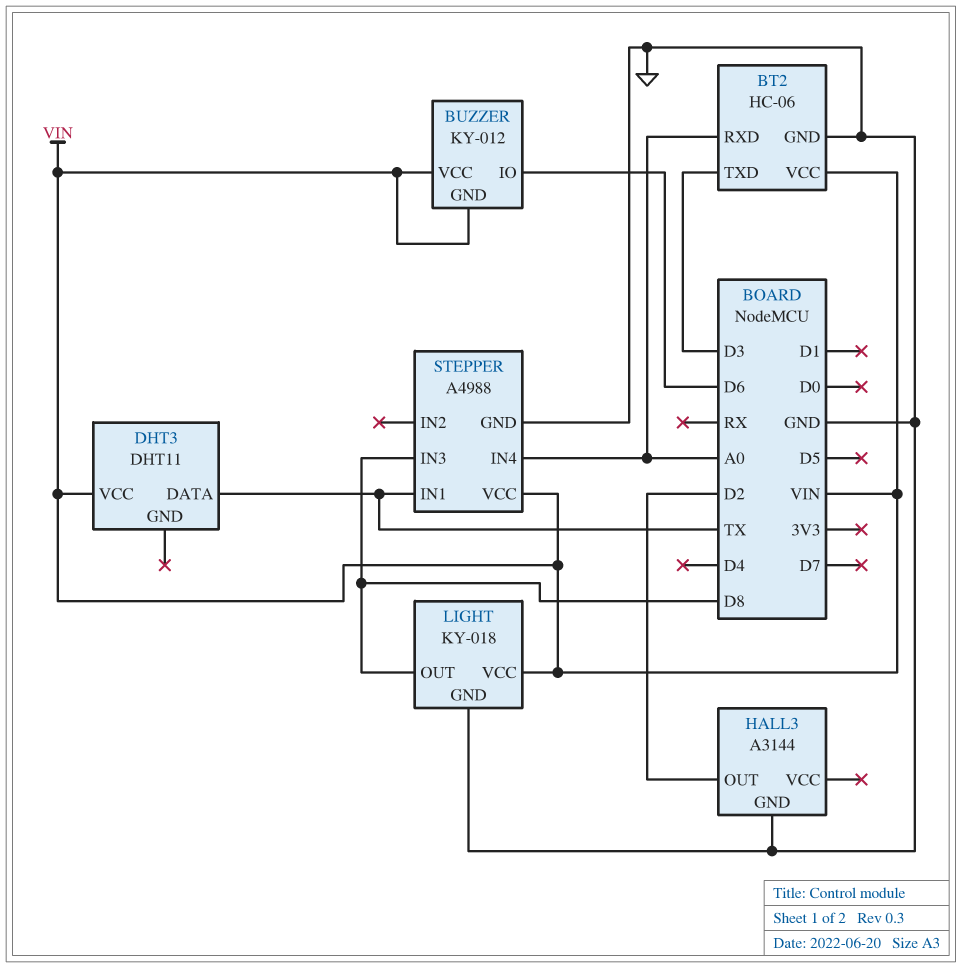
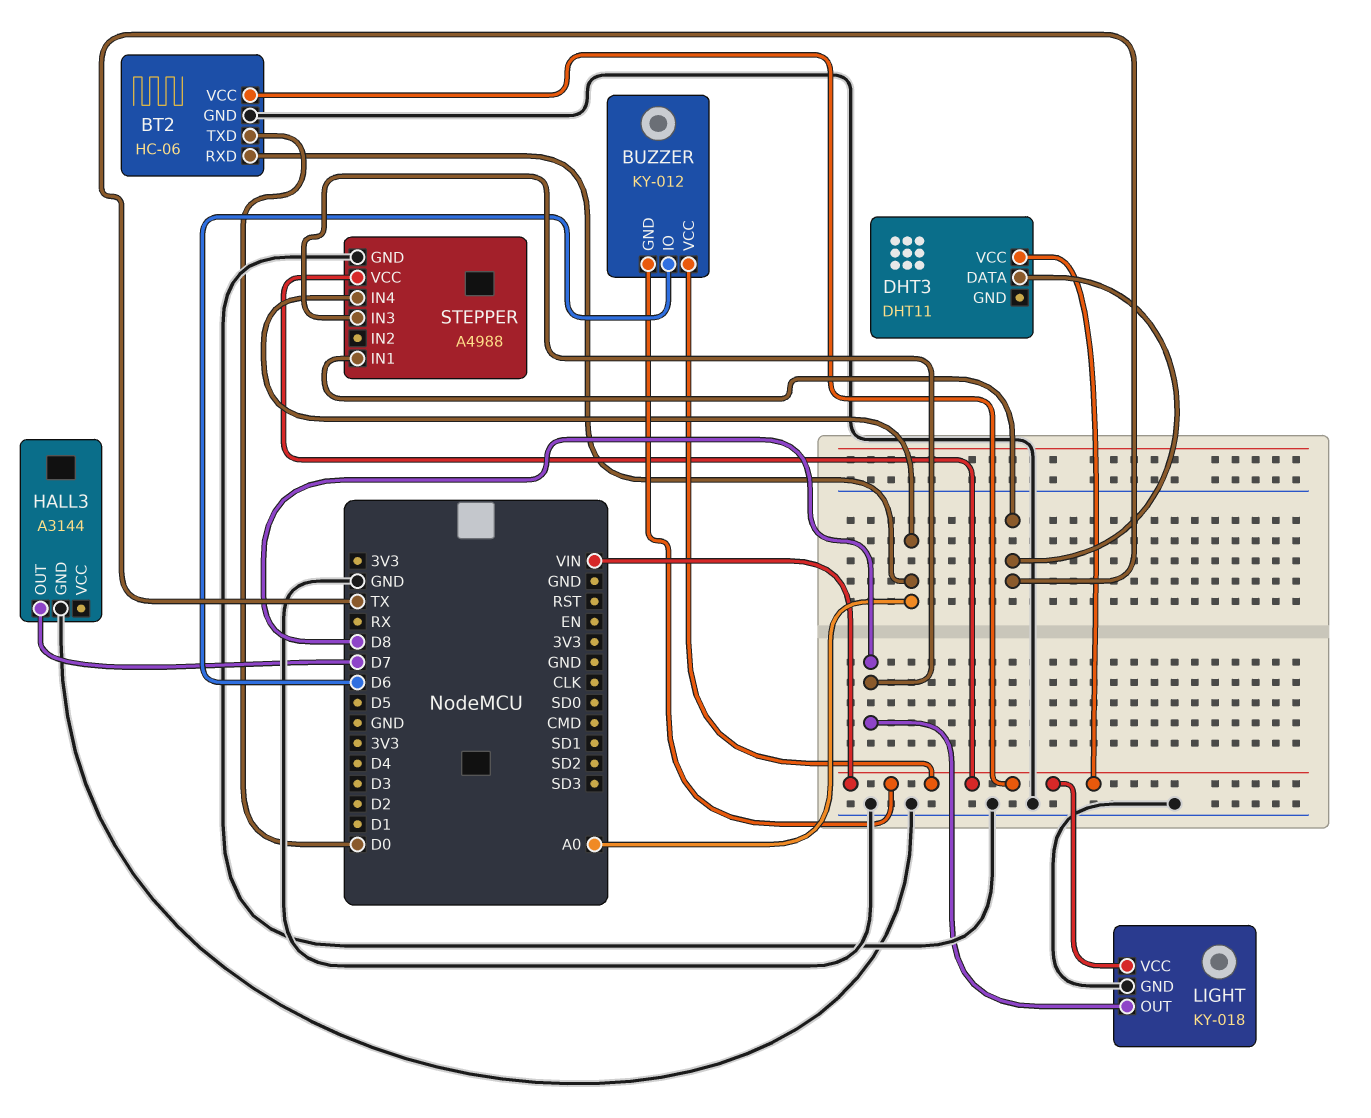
BT2 pin TXD: D3 -> D0
HALL3 pin OUT: D2 -> D7

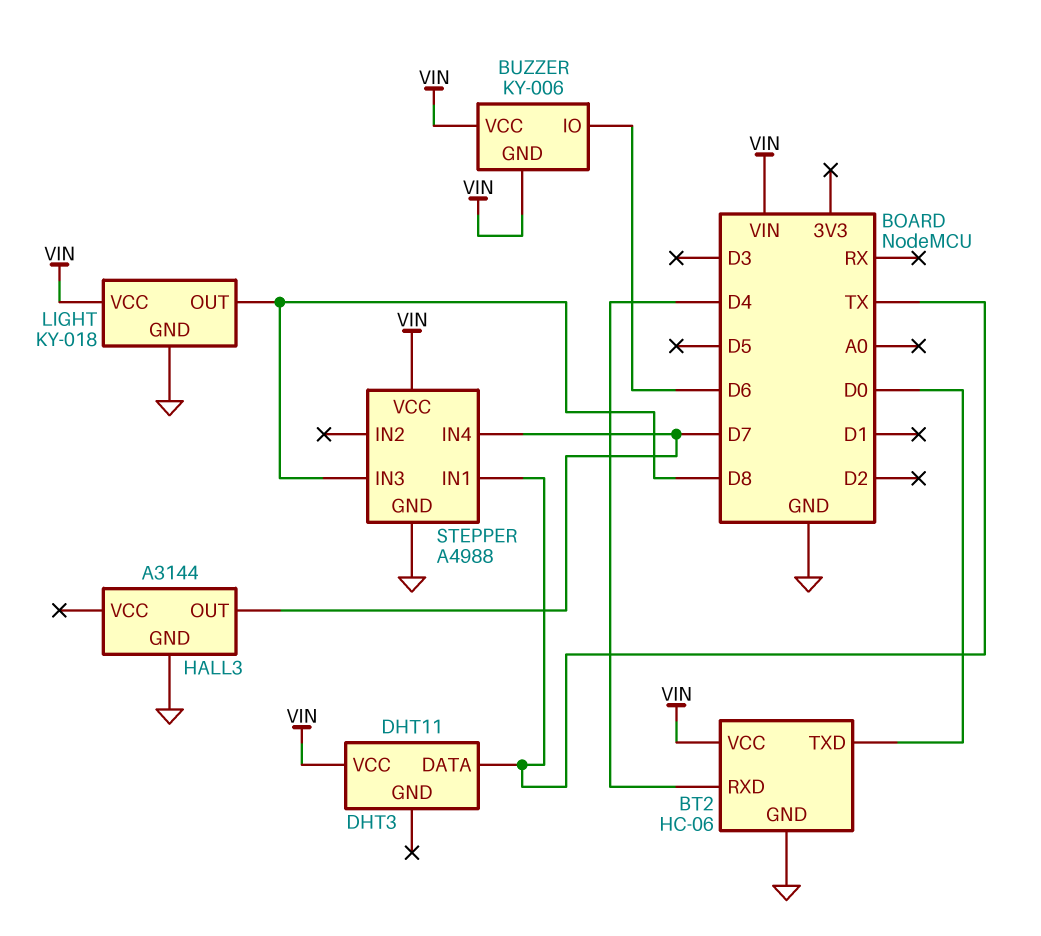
BT2 pin RXD: A0 -> D4
BUZZER: KY-012 -> KY-006
STEPPER pin IN4: A0 -> D7

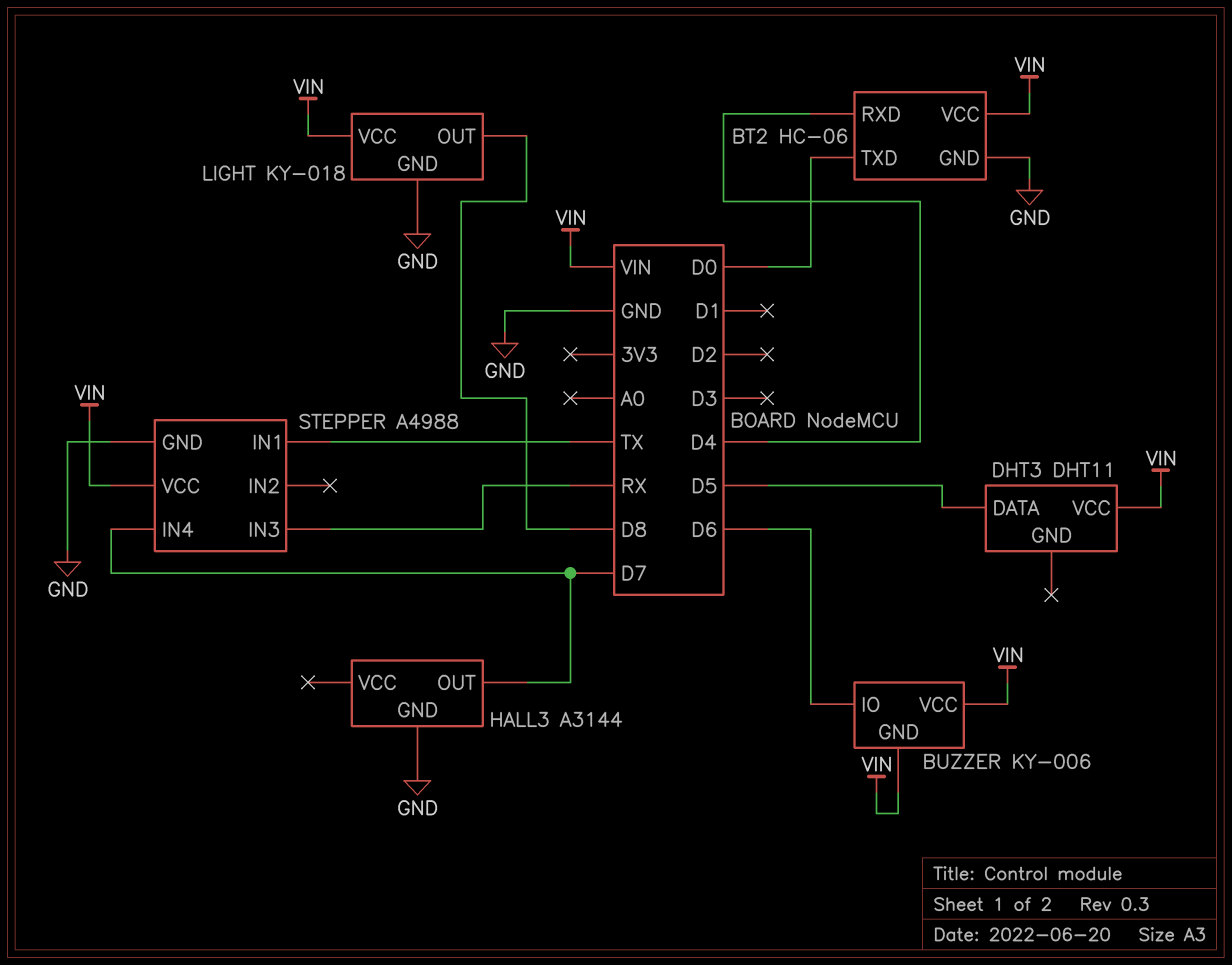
DHT3 pin DATA: TX -> D5
STEPPER pin IN3: D8 -> RX

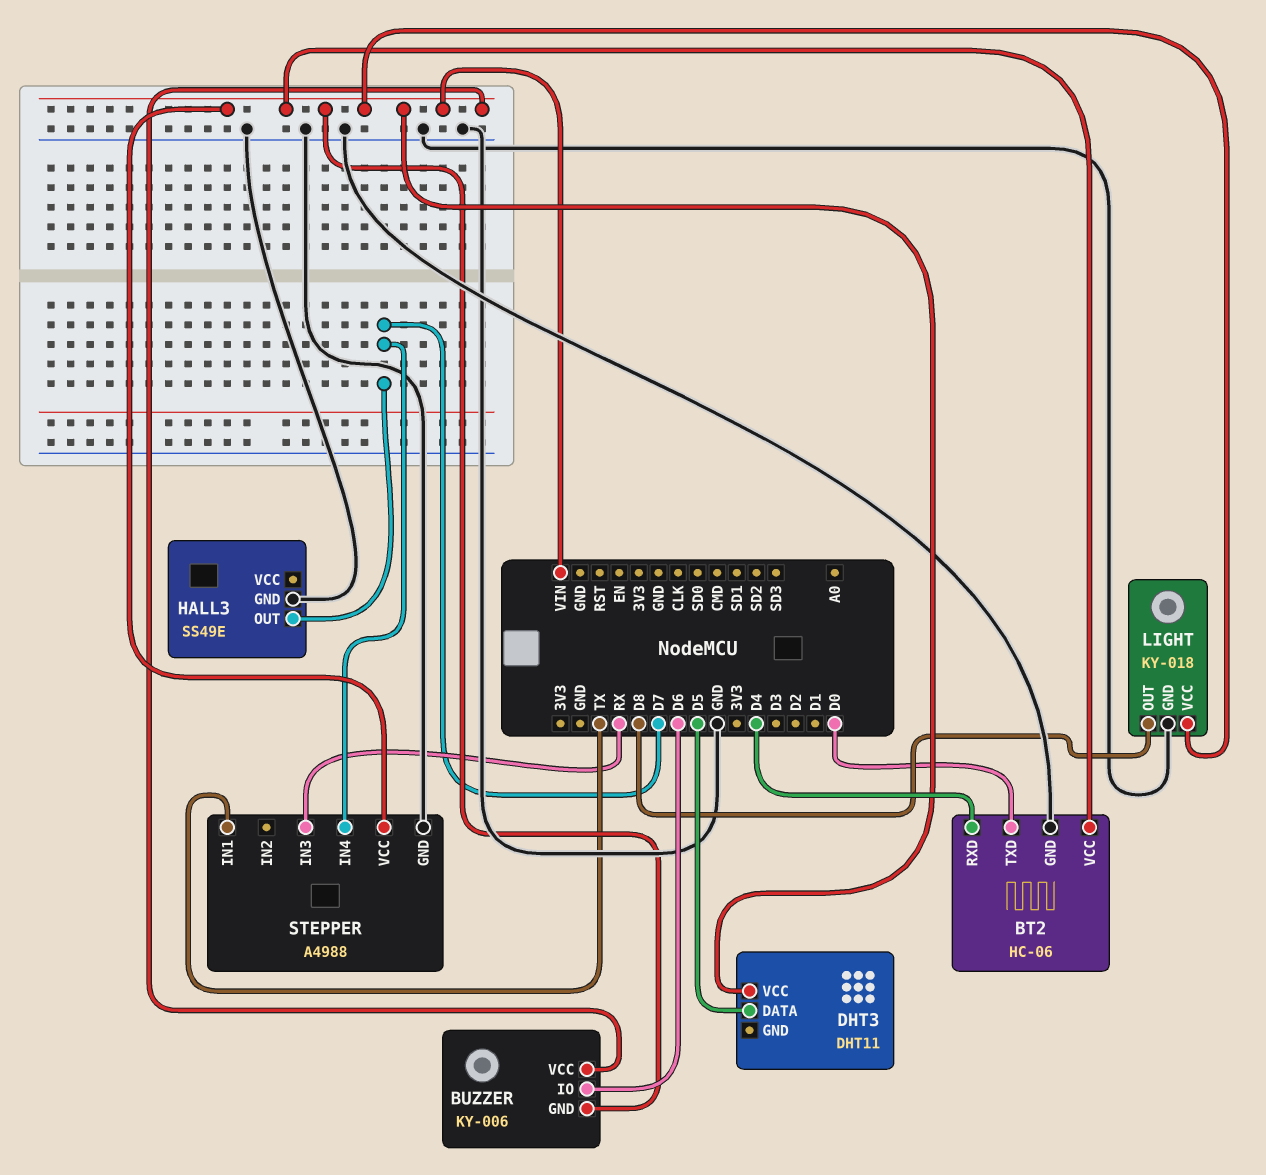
HALL3: A3144 -> SS49E

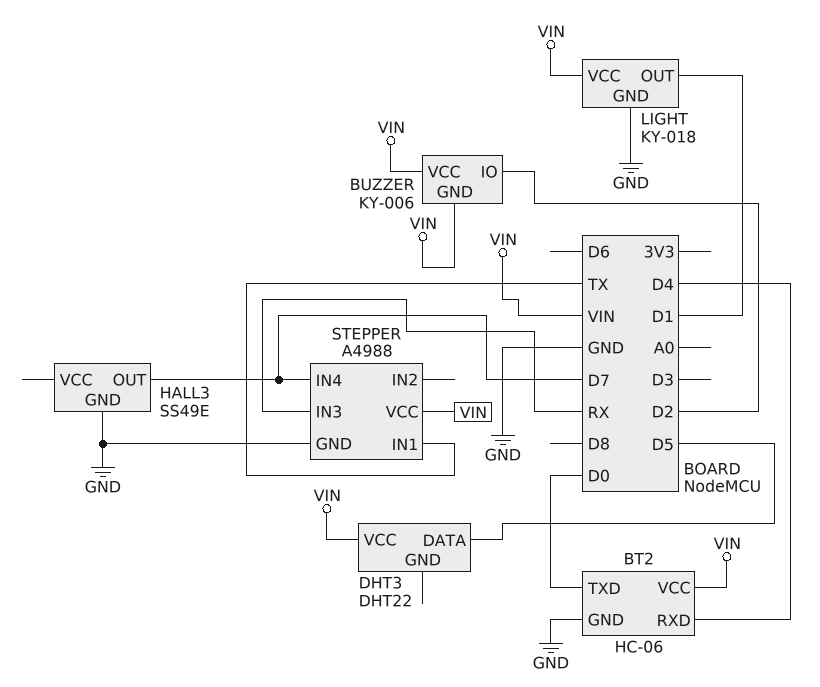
BUZZER pin IO: D6 -> D2
DHT3: DHT11 -> DHT22
LIGHT pin OUT: D8 -> D1

